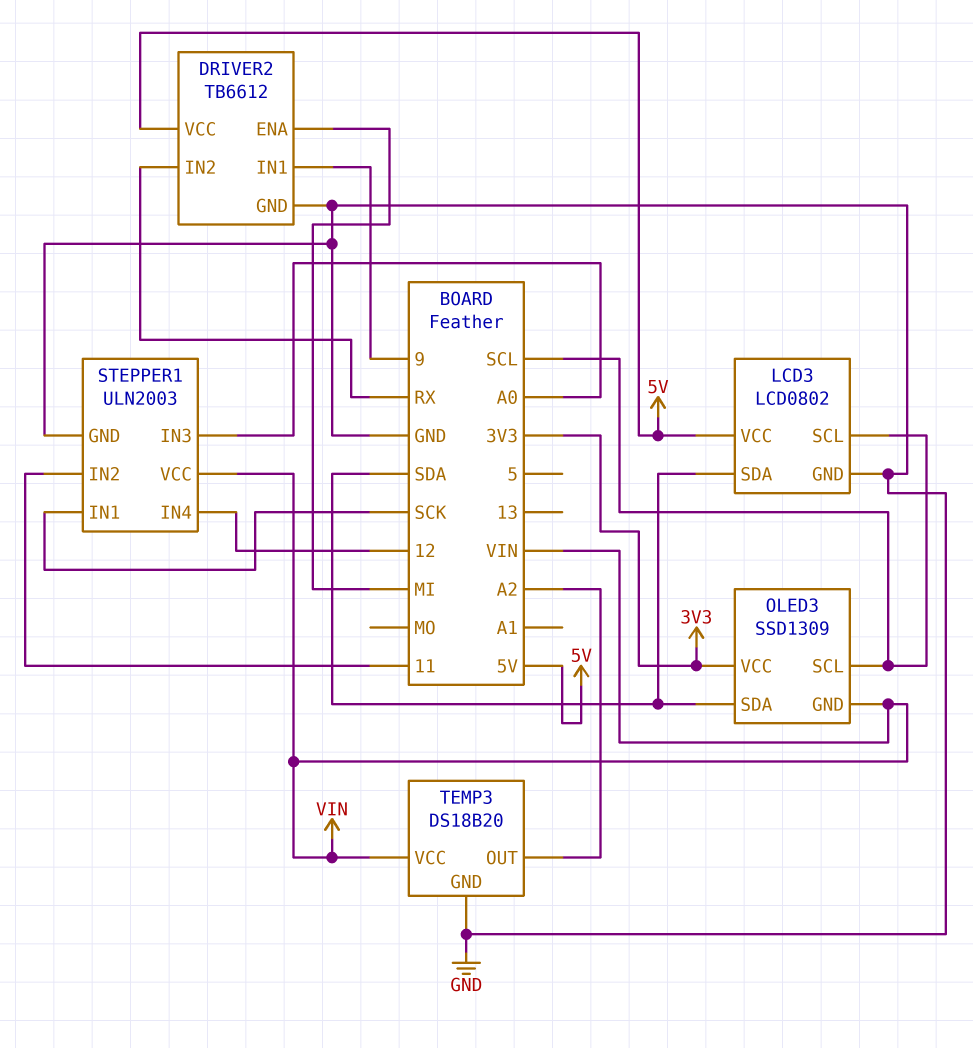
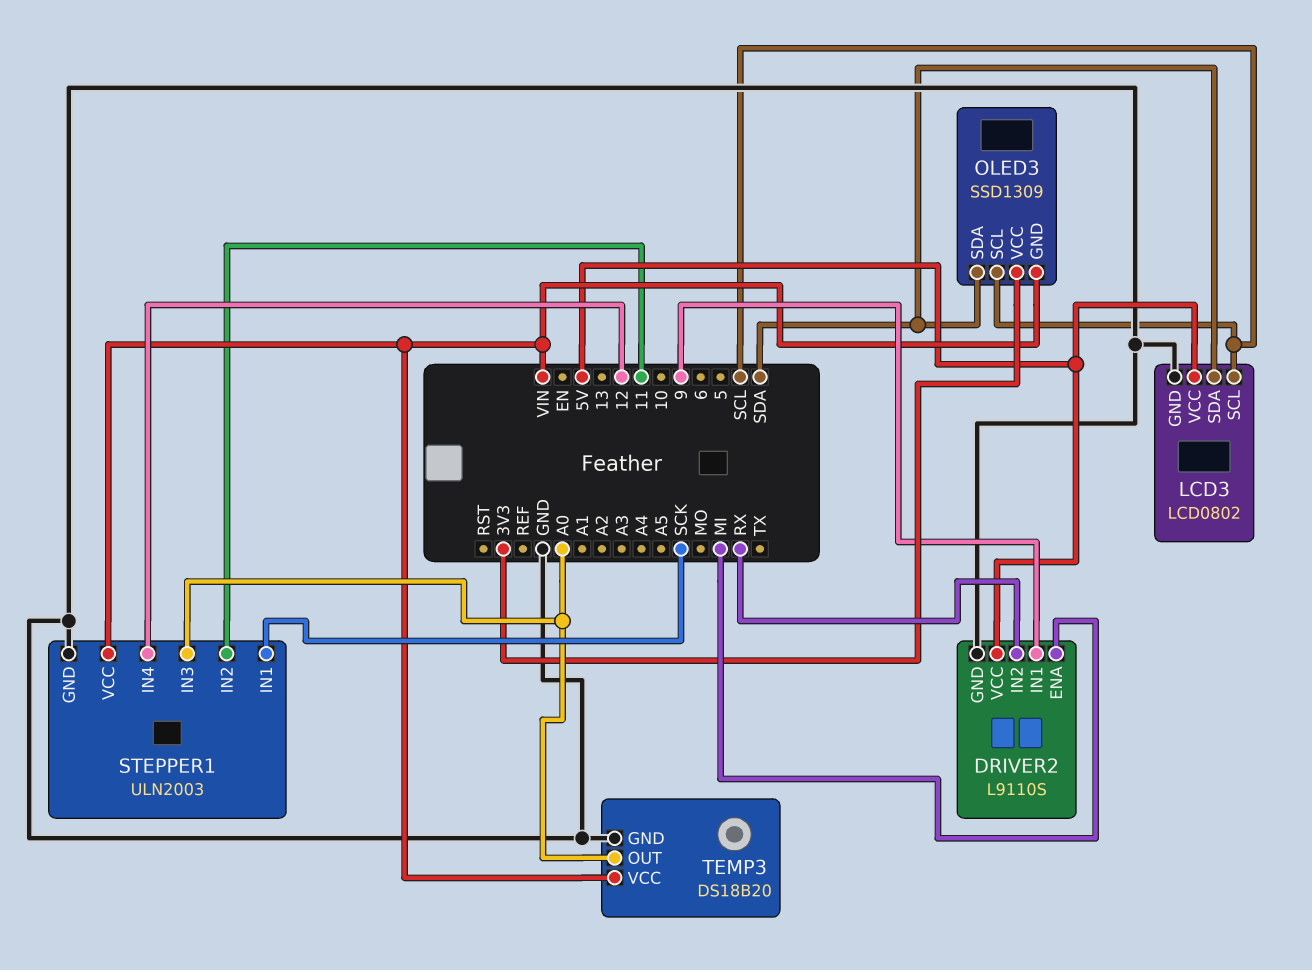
DRIVER2: TB6612 -> L9110S
TEMP3 pin OUT: A2 -> A0

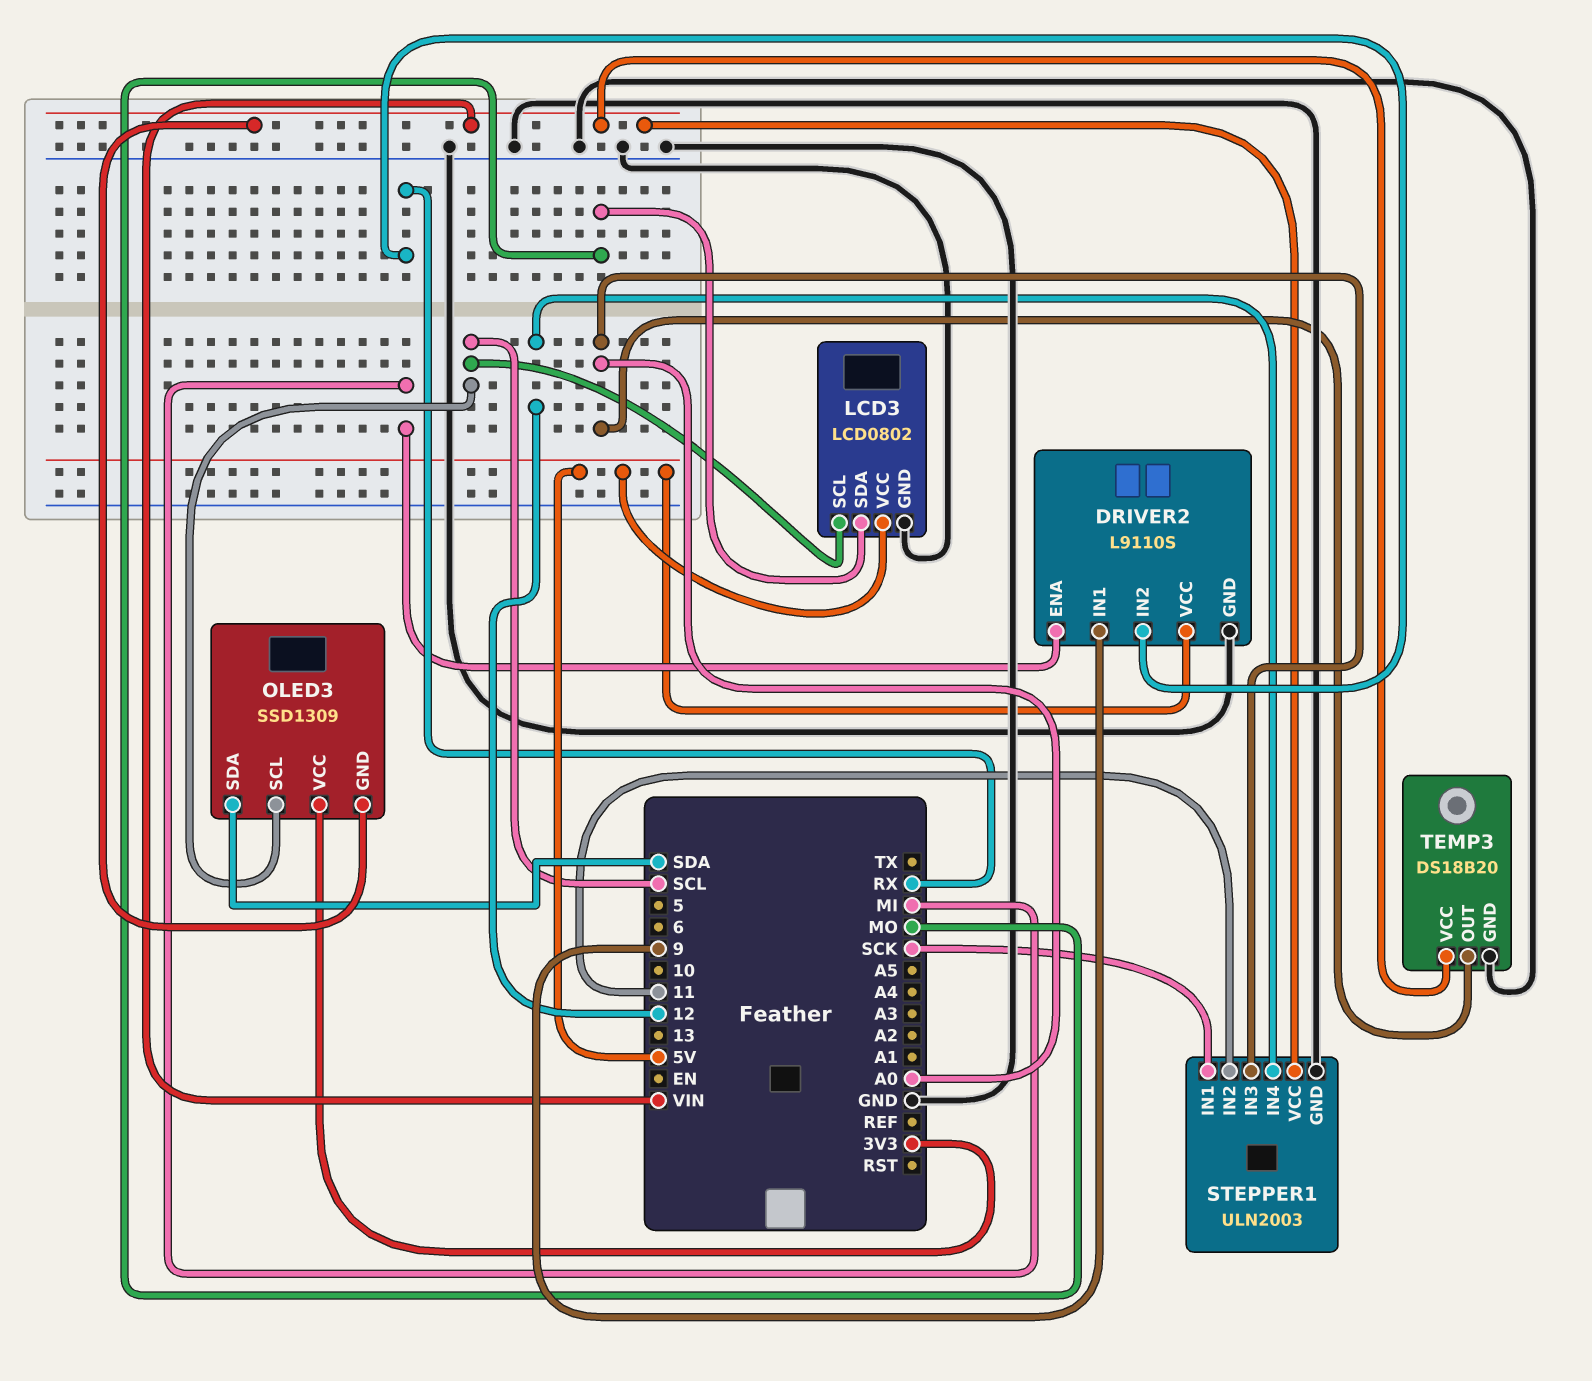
LCD3 pin SDA: SDA -> MO

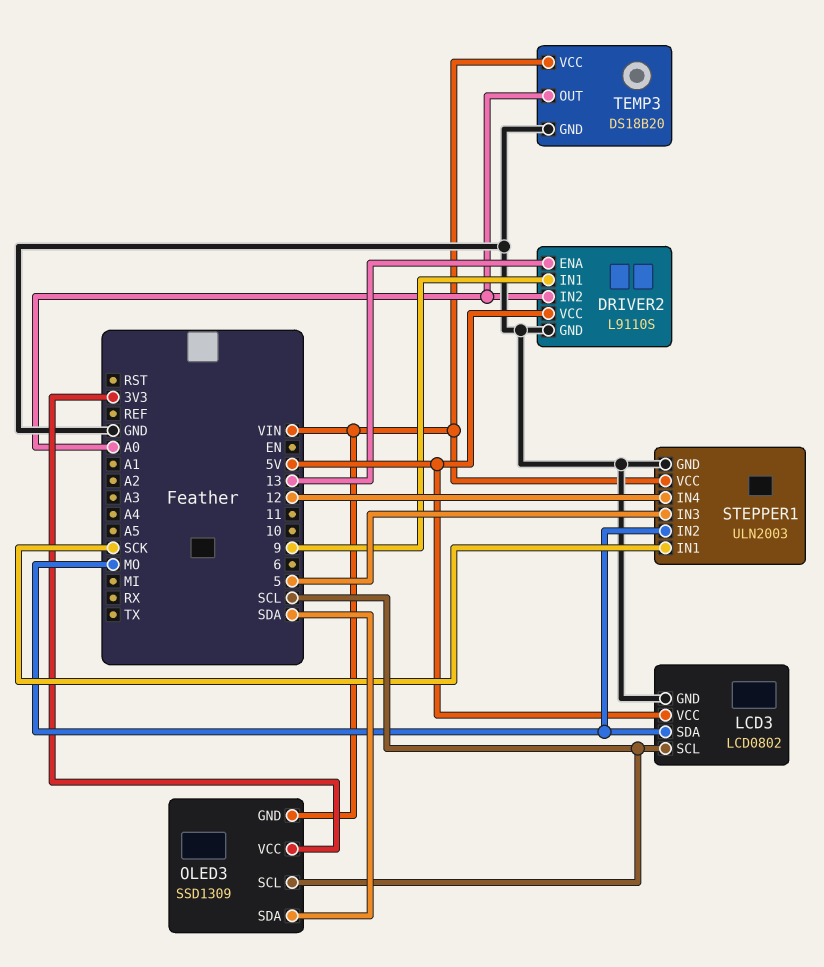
DRIVER2 pin ENA: MI -> 13
DRIVER2 pin IN2: RX -> A0
STEPPER1 pin IN2: 11 -> MO
STEPPER1 pin IN3: A0 -> 5

